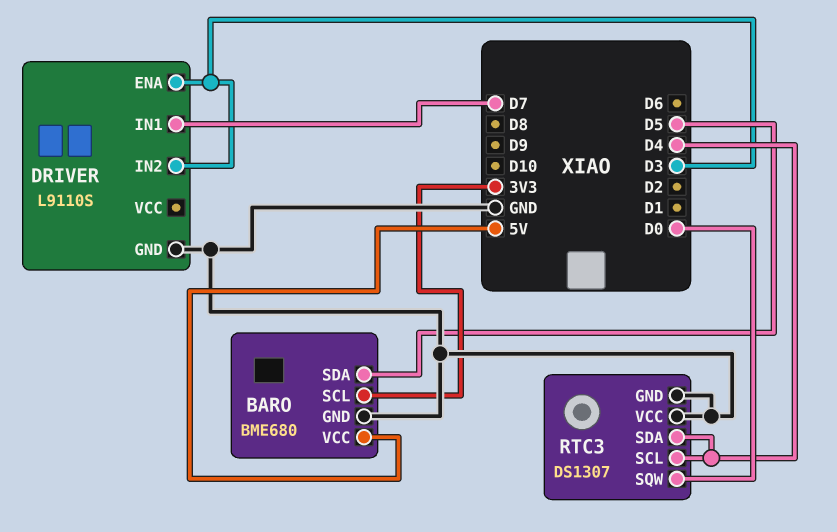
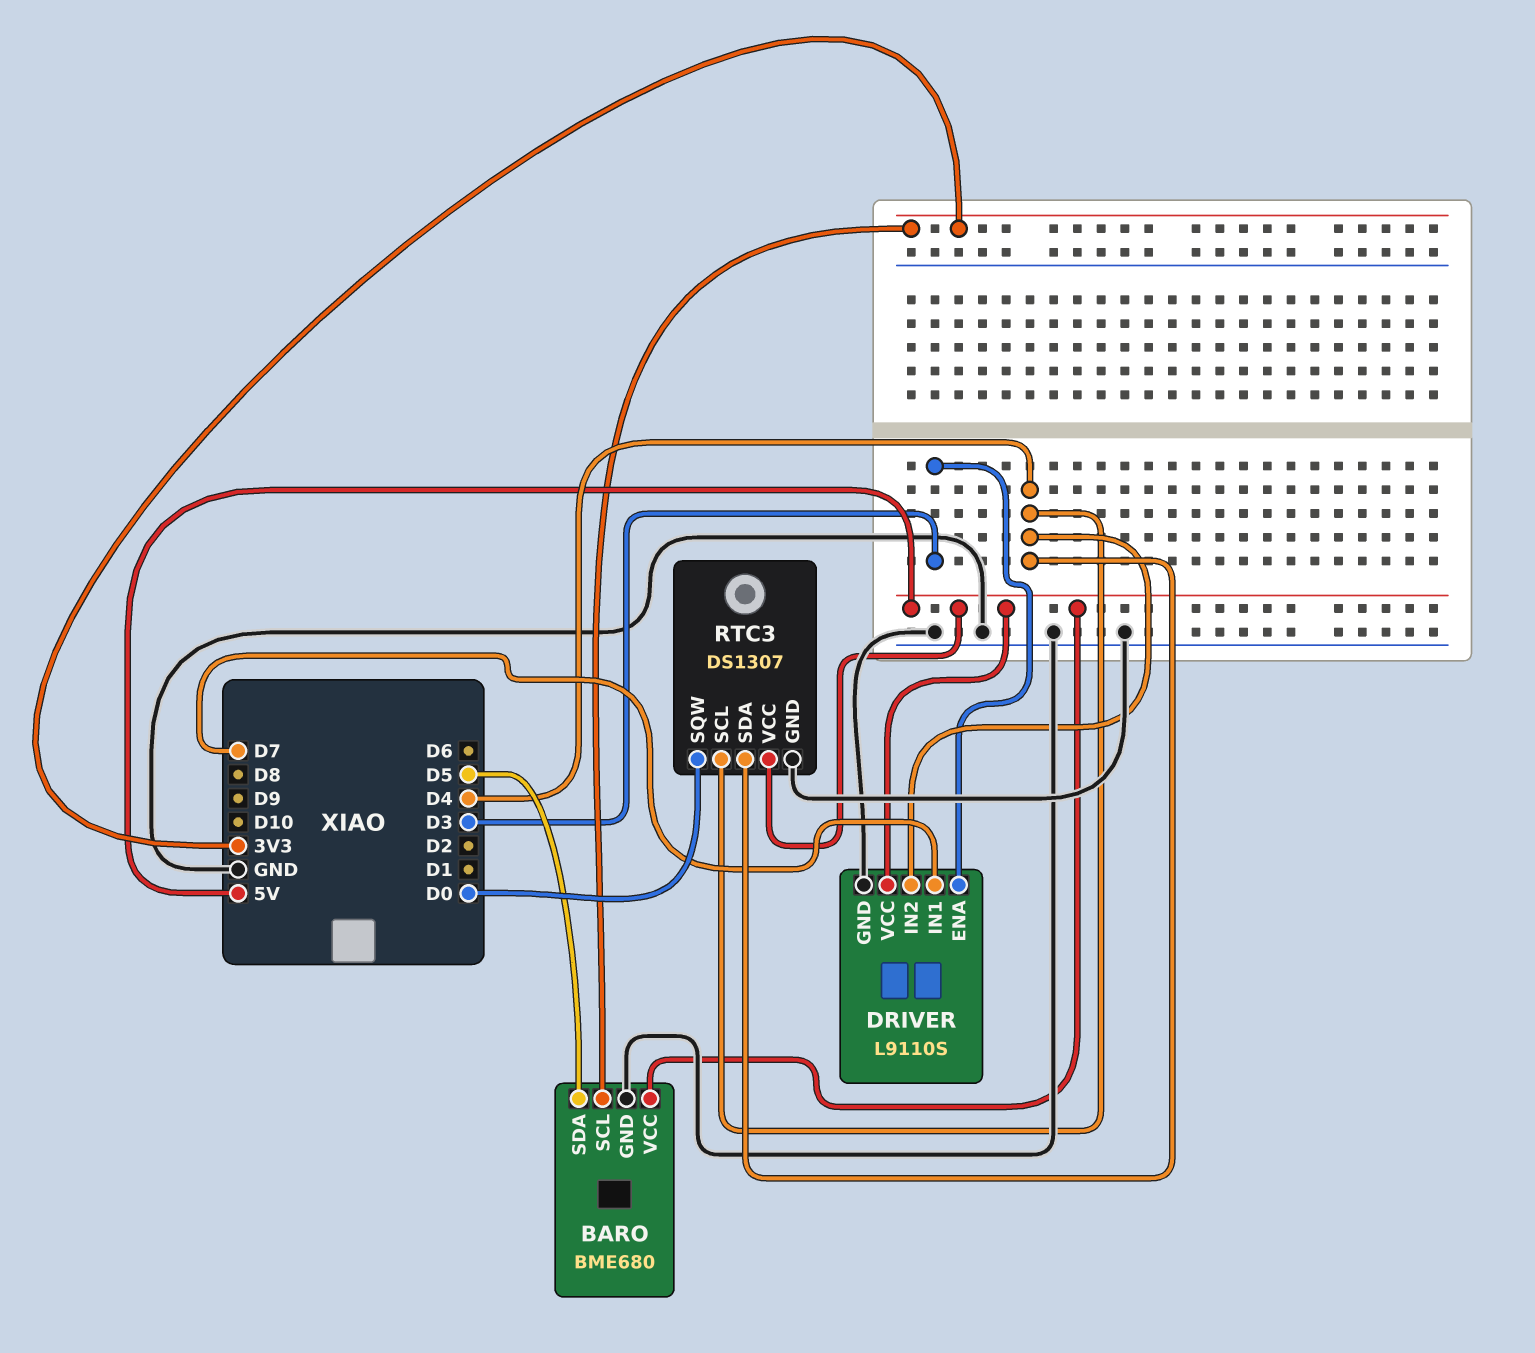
DRIVER pin IN2: D3 -> D4
DRIVER pin VCC: none -> 5V
RTC3 pin VCC: GND -> 5V

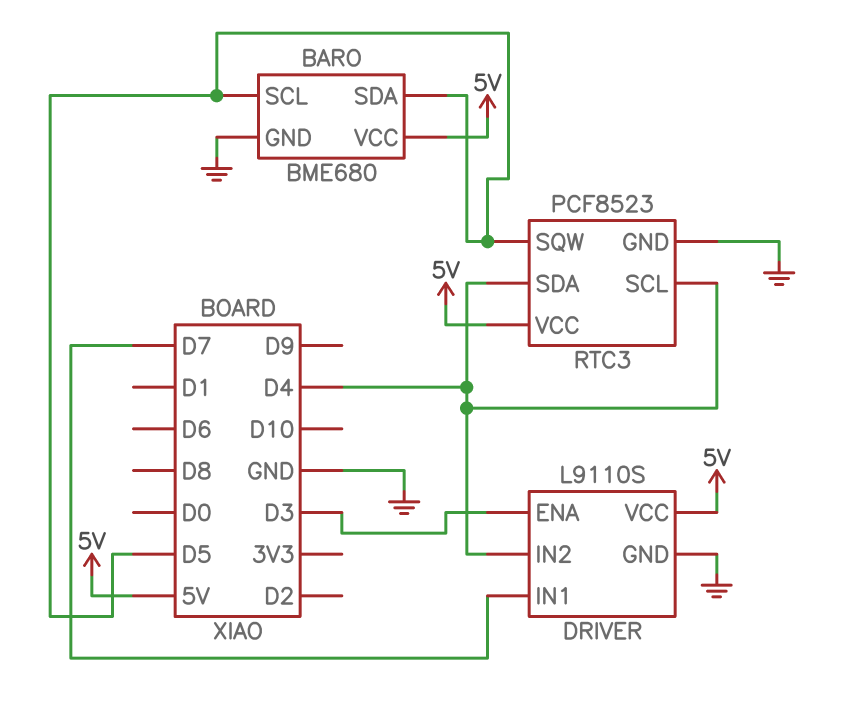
BARO pin SCL: 3V3 -> D5
RTC3: DS1307 -> PCF8523
RTC3 pin SQW: D0 -> D5

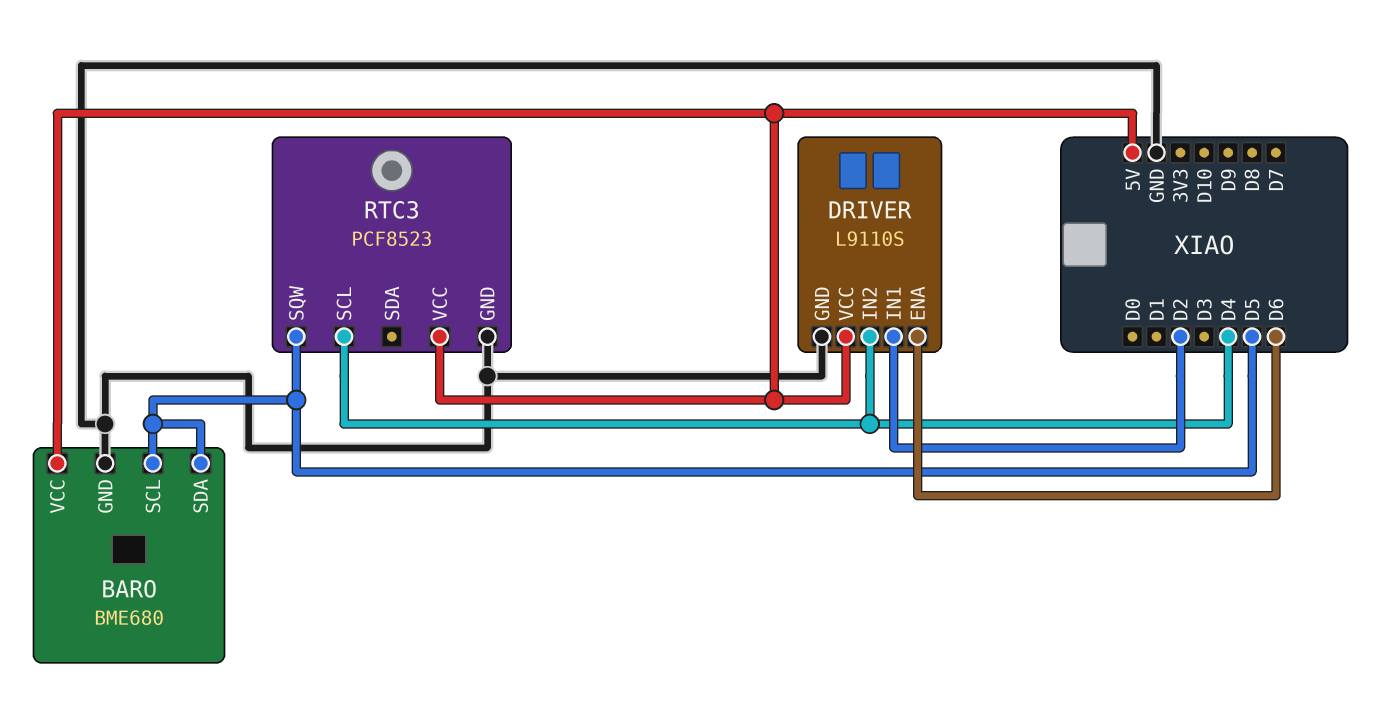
DRIVER pin ENA: D3 -> D6
DRIVER pin IN1: D7 -> D2
RTC3 pin SDA: D4 -> none

